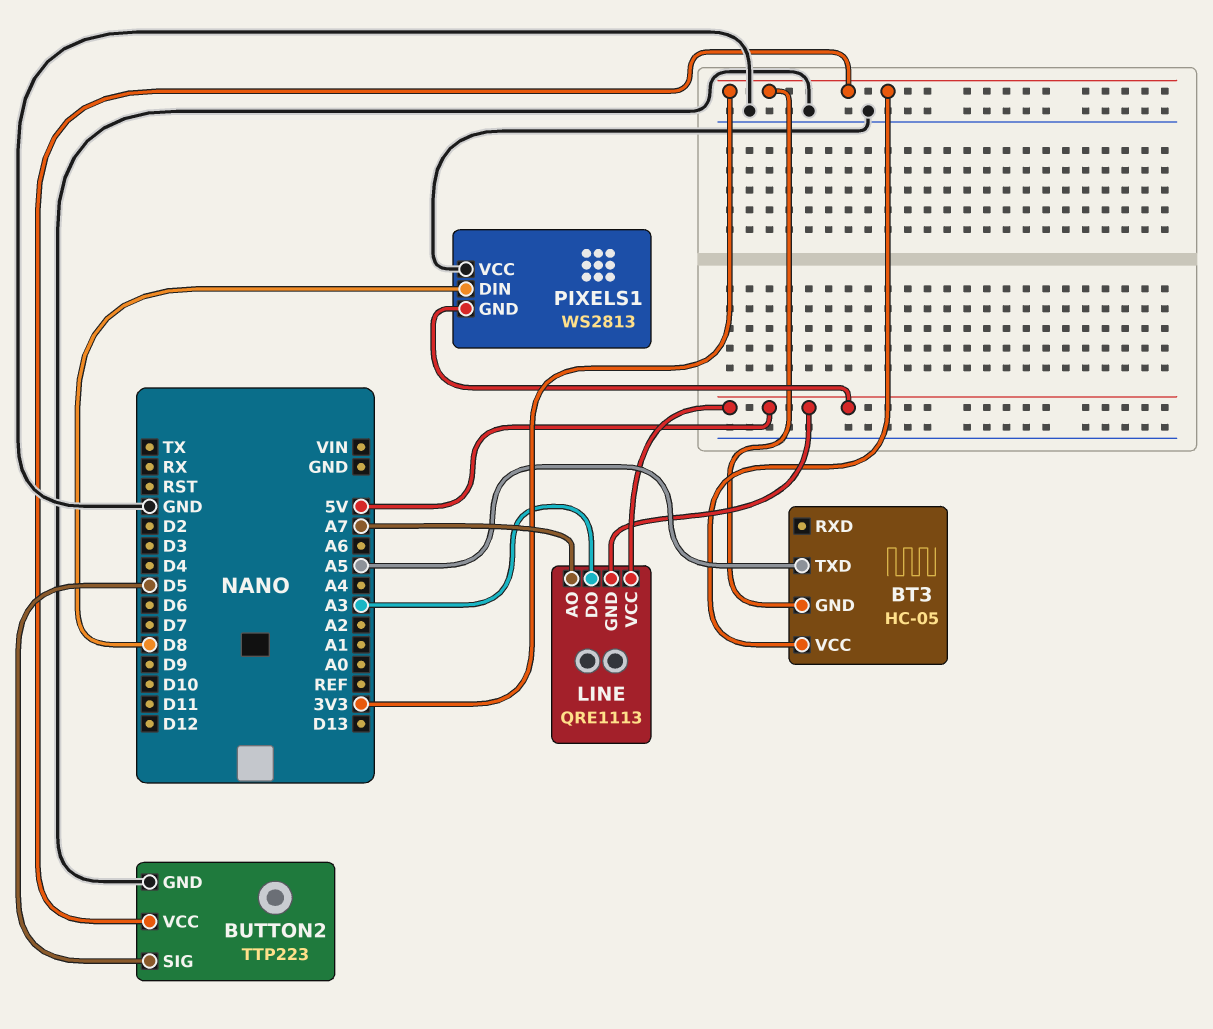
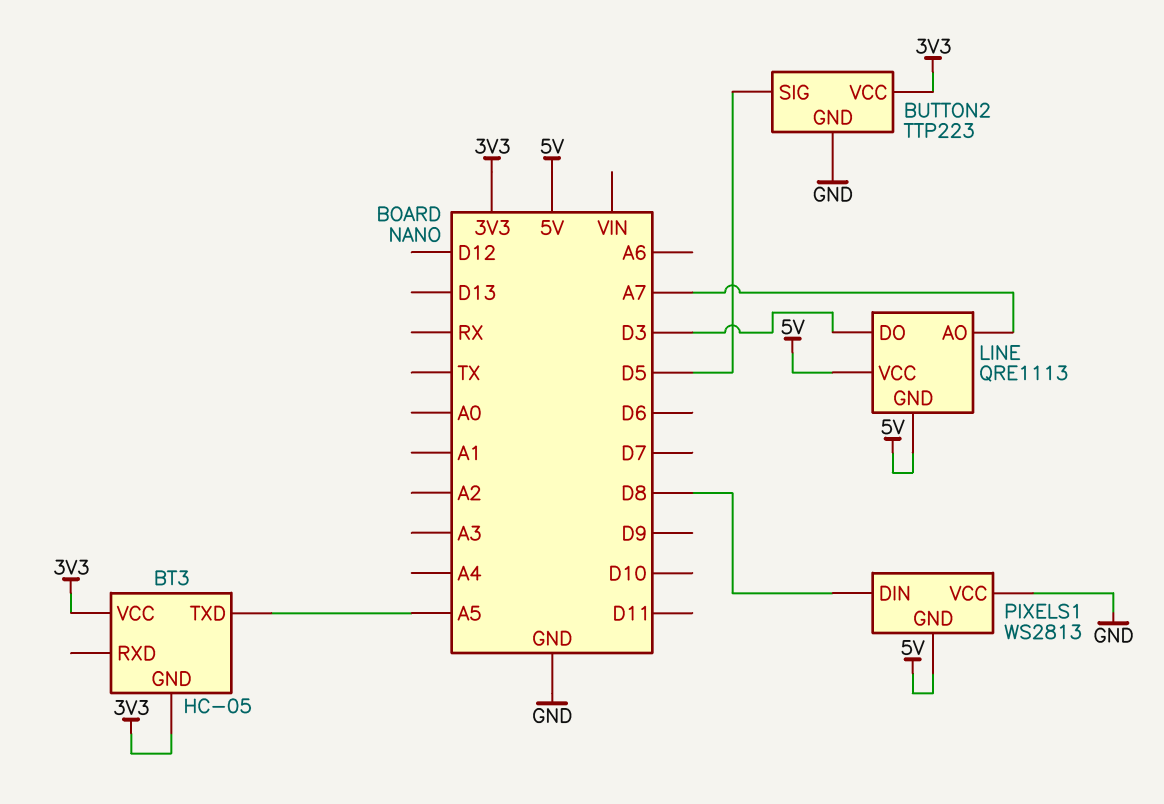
LINE pin DO: A3 -> D3

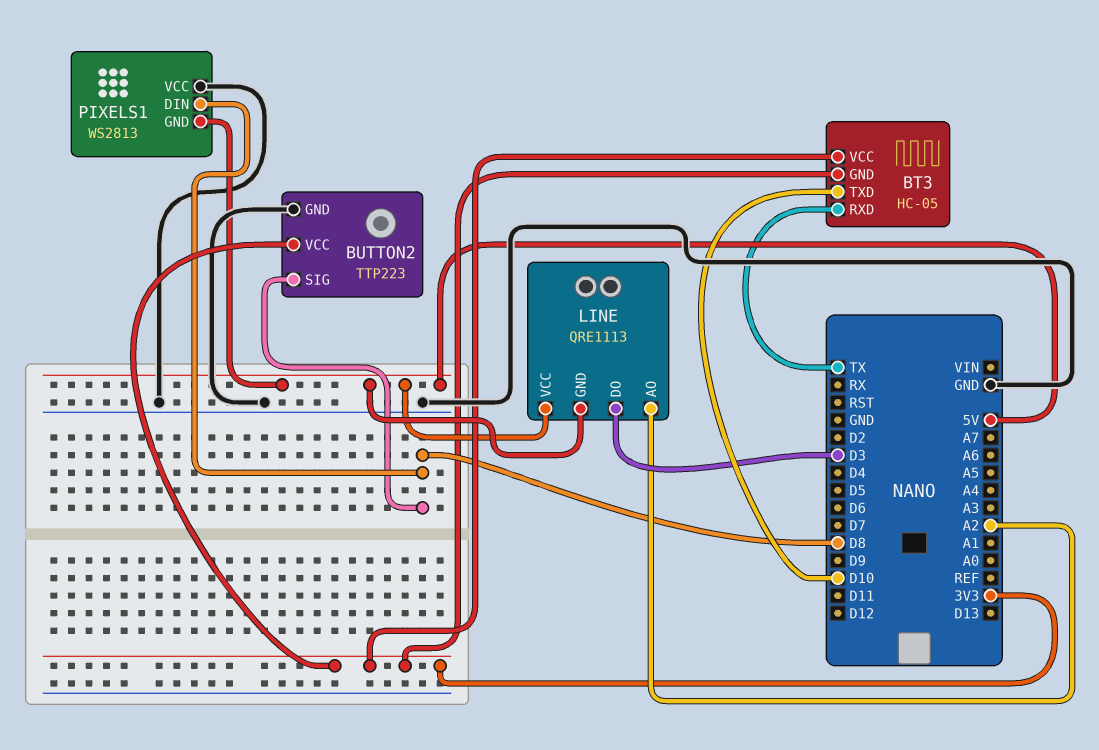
BT3 pin RXD: none -> TX
BT3 pin TXD: A5 -> D10
BUTTON2 pin SIG: D5 -> D8
LINE pin AO: A7 -> A2

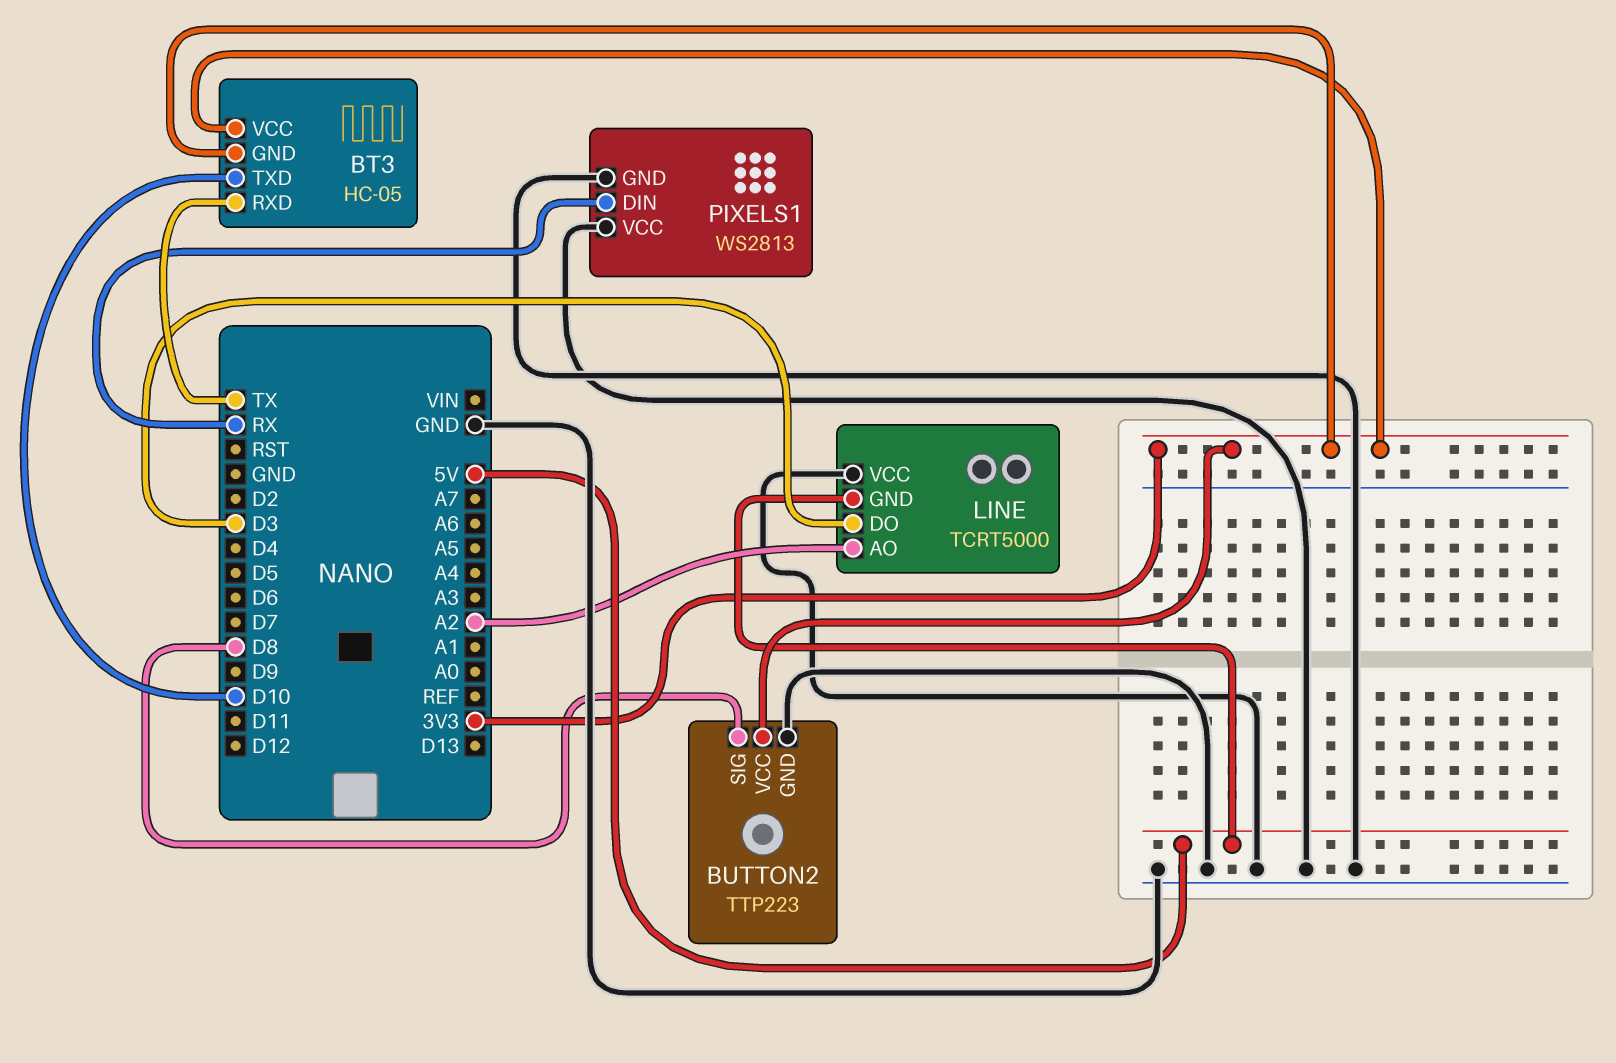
LINE: QRE1113 -> TCRT5000
LINE pin VCC: 5V -> GND
PIXELS1 pin DIN: D8 -> RX
PIXELS1 pin GND: 5V -> GND

